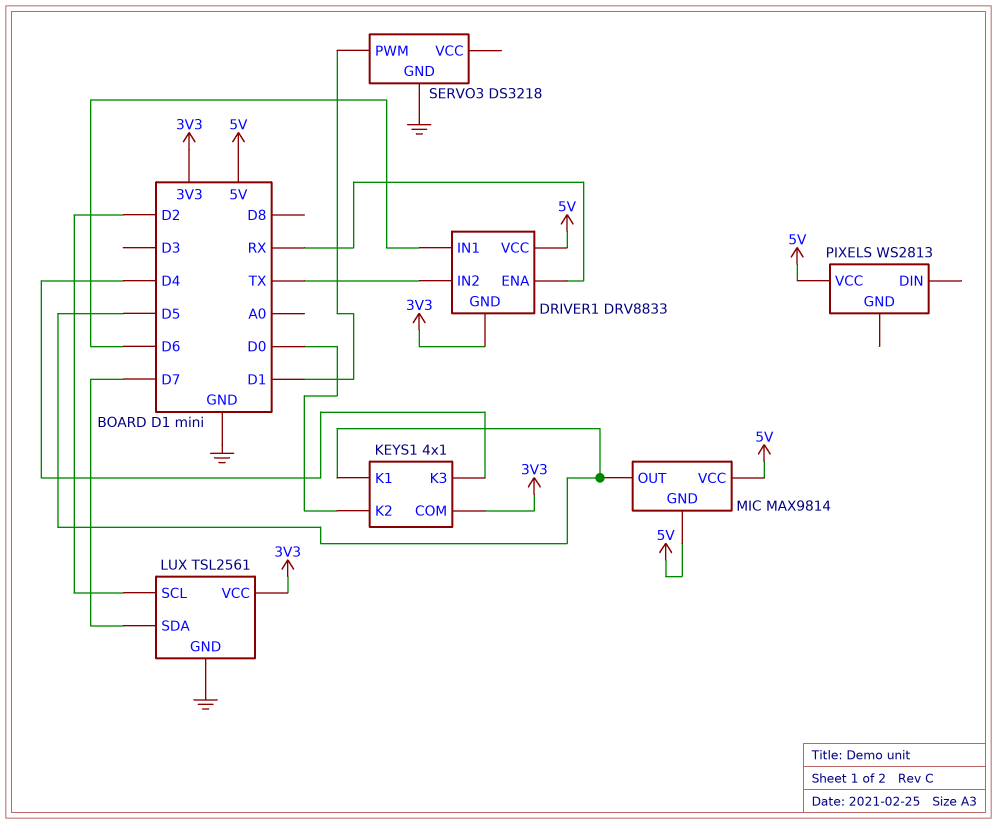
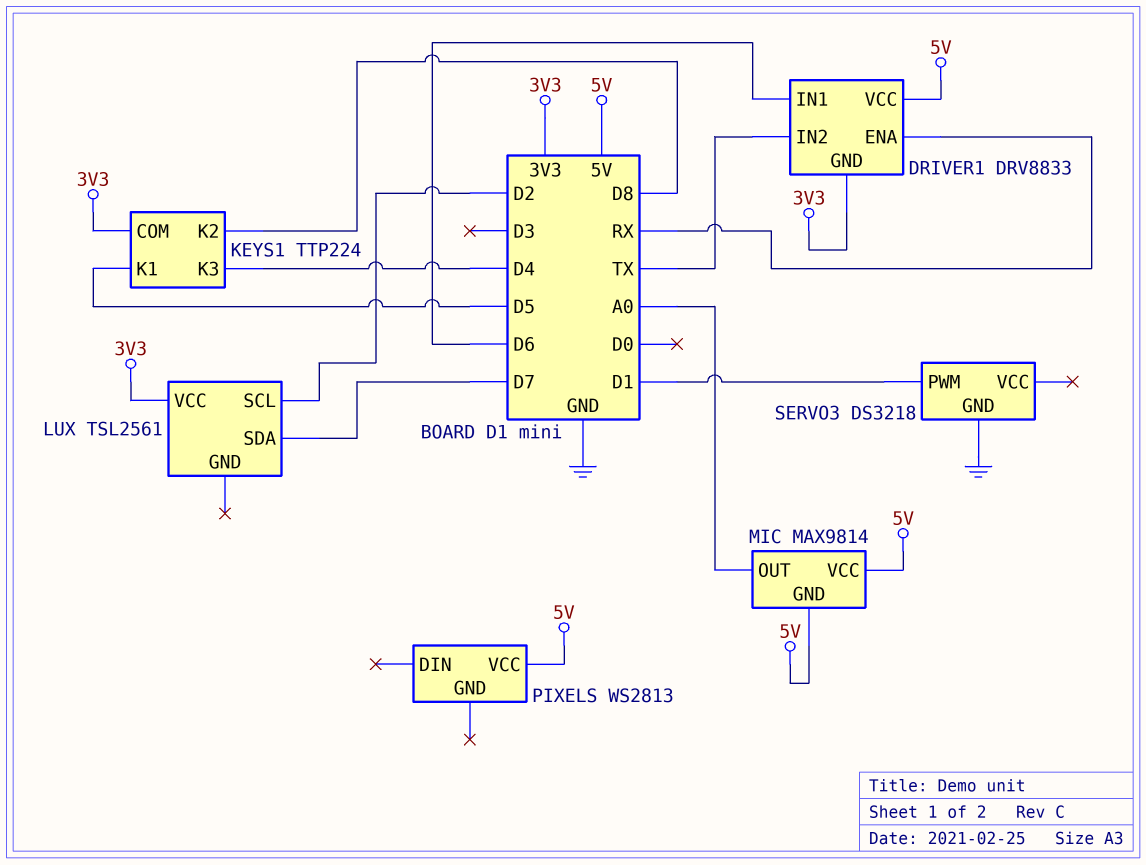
KEYS1: 4x1 -> TTP224
KEYS1 pin K2: D0 -> D8
LUX pin GND: GND -> none
MIC pin OUT: D5 -> A0

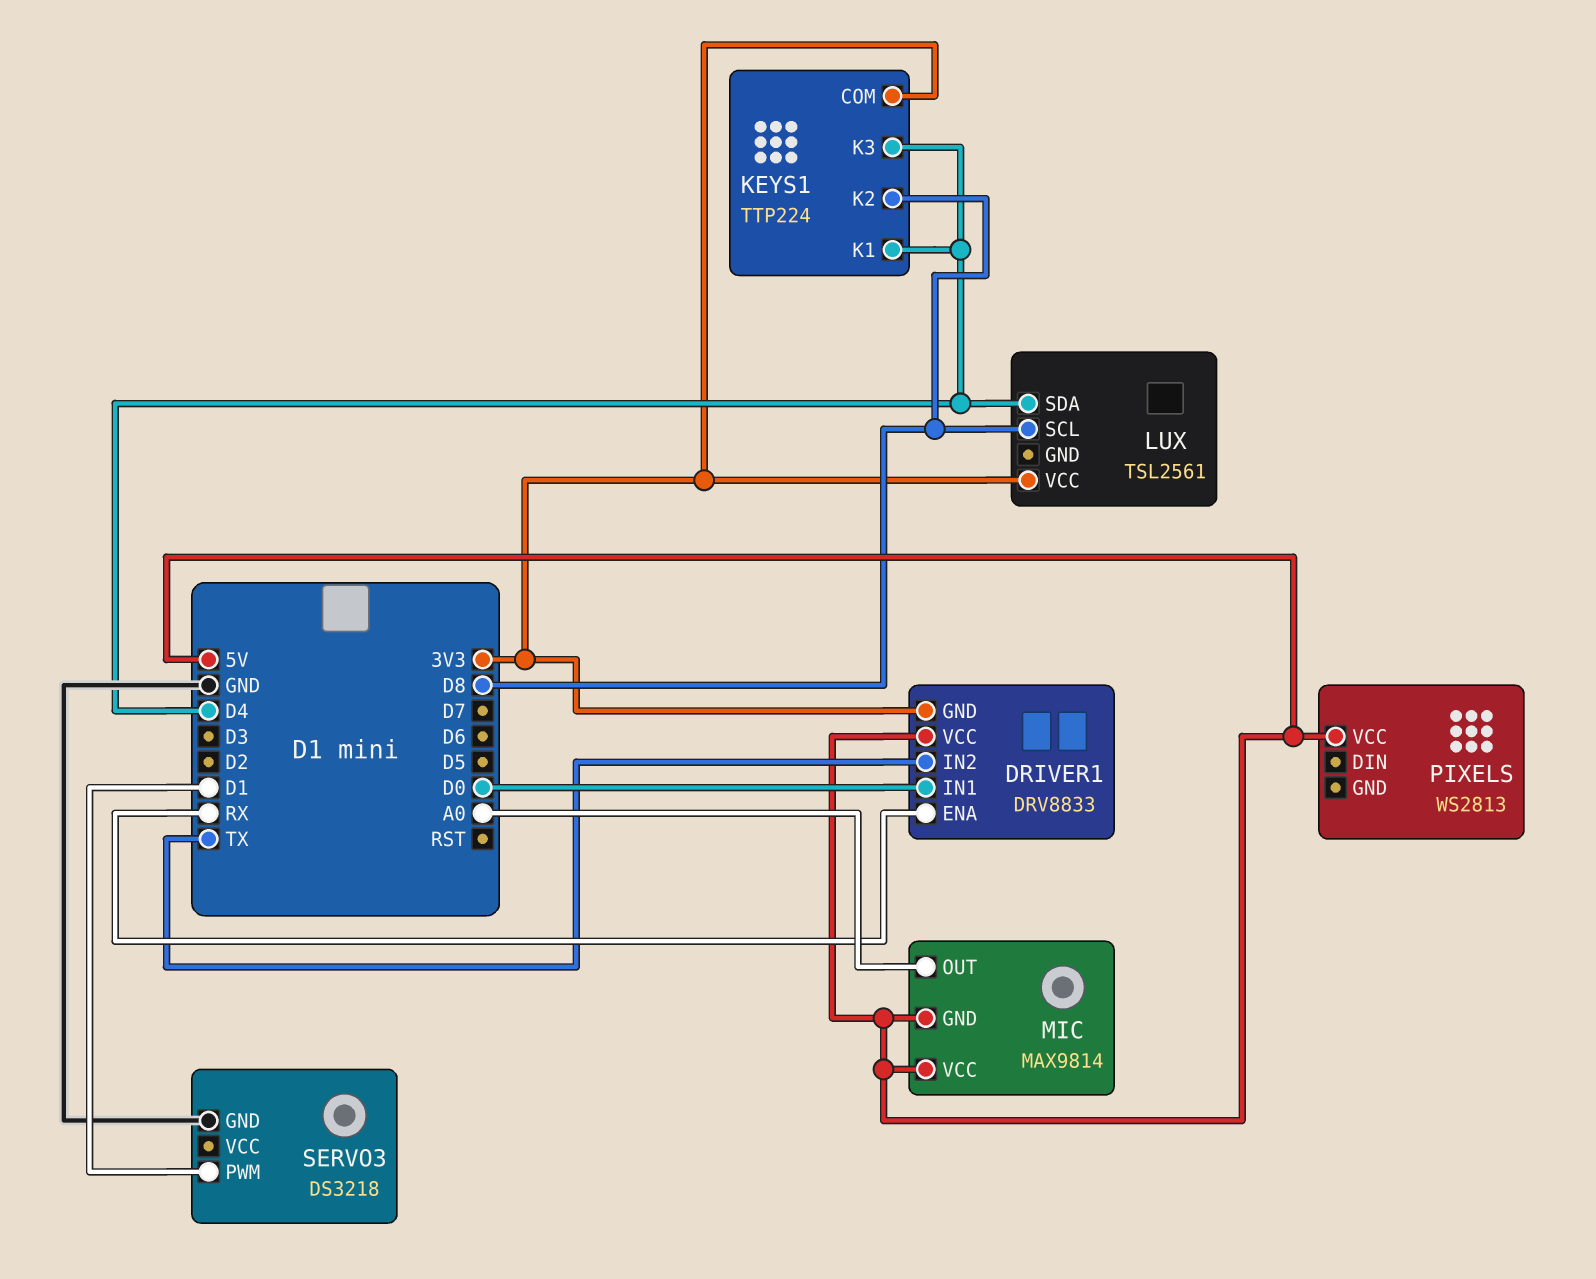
DRIVER1 pin IN1: D6 -> D0
KEYS1 pin K1: D5 -> D4
LUX pin SCL: D2 -> D8
LUX pin SDA: D7 -> D4

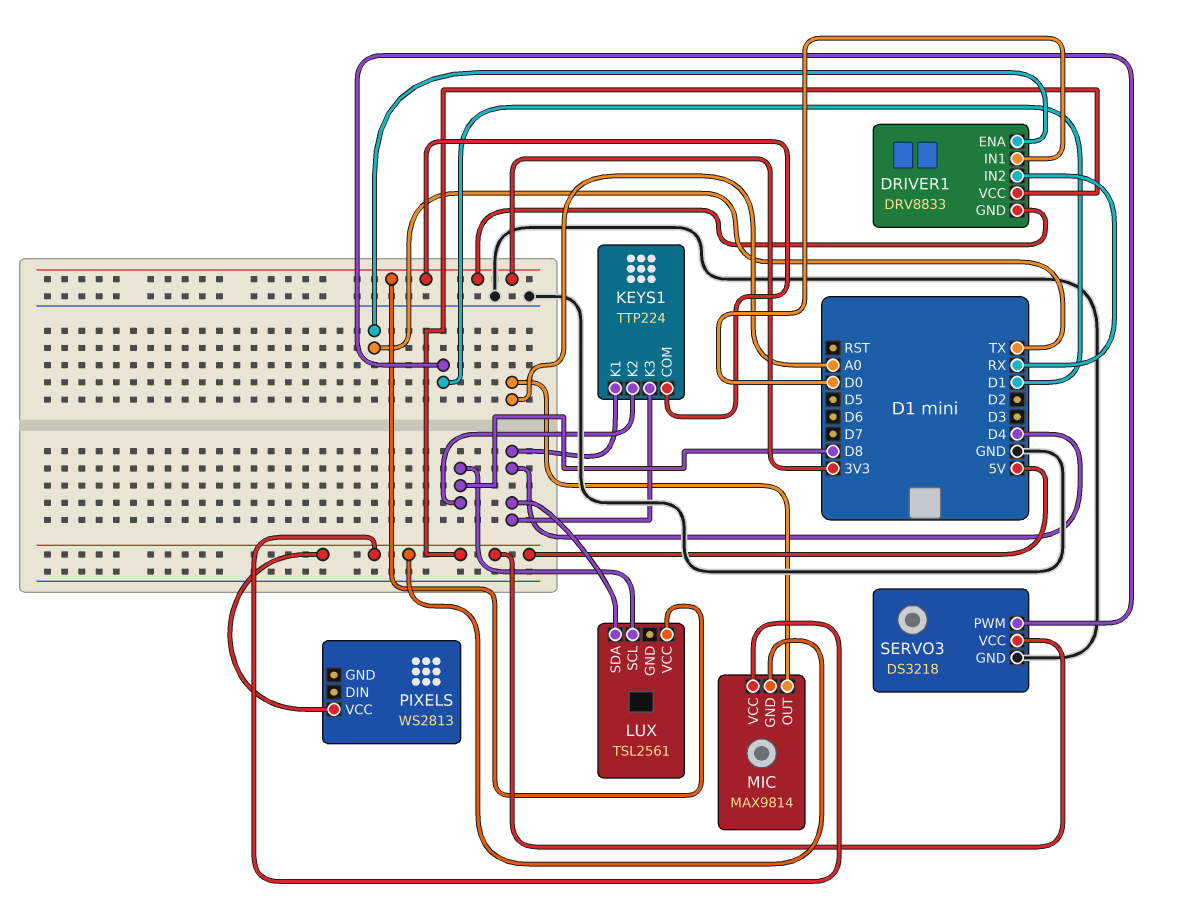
DRIVER1 pin ENA: RX -> TX
DRIVER1 pin IN2: TX -> RX
SERVO3 pin VCC: none -> 5V

